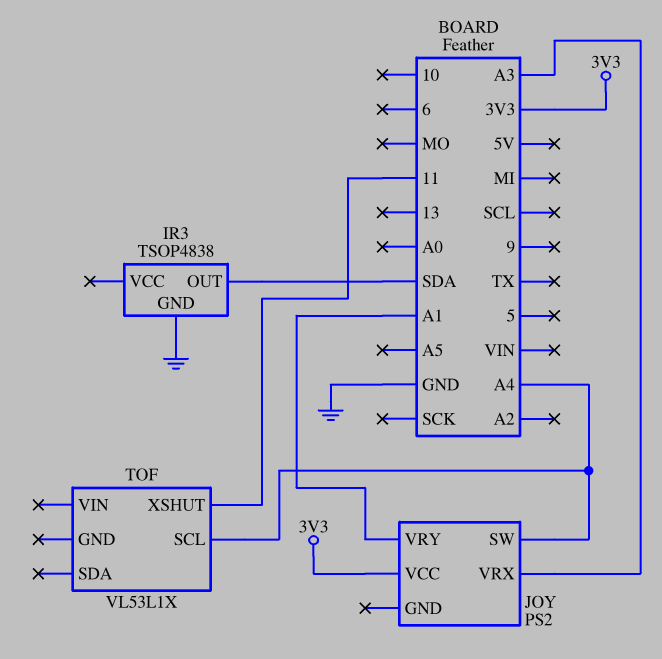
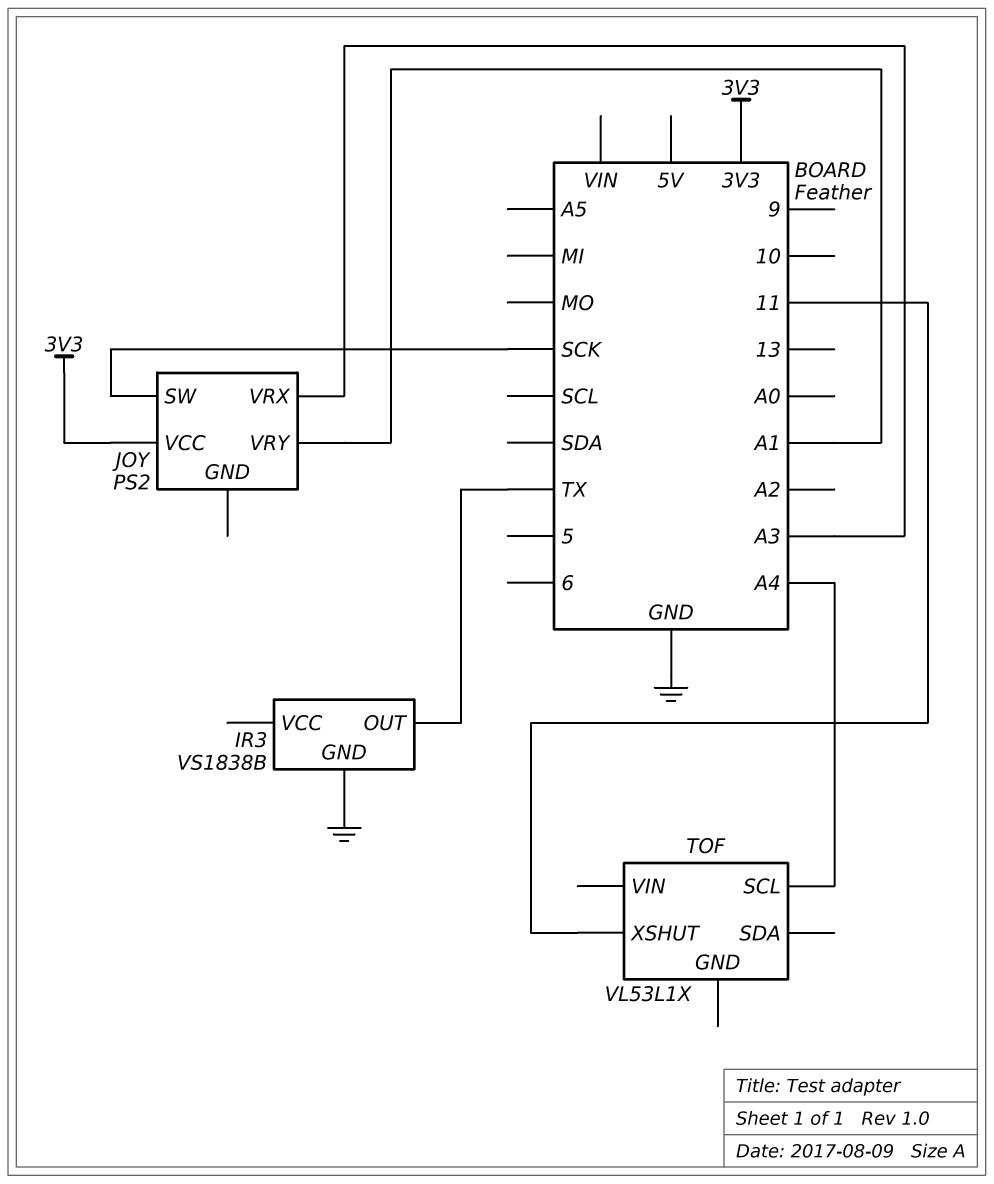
IR3: TSOP4838 -> VS1838B
IR3 pin OUT: SDA -> TX
JOY pin SW: A4 -> SCK

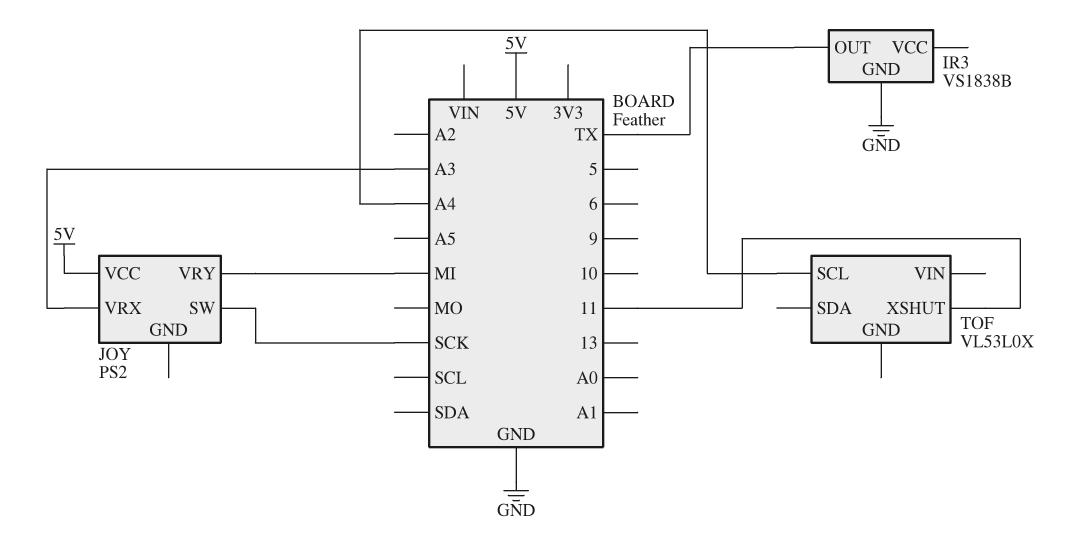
JOY pin VCC: 3V3 -> 5V
JOY pin VRY: A1 -> MI
TOF: VL53L1X -> VL53L0X

